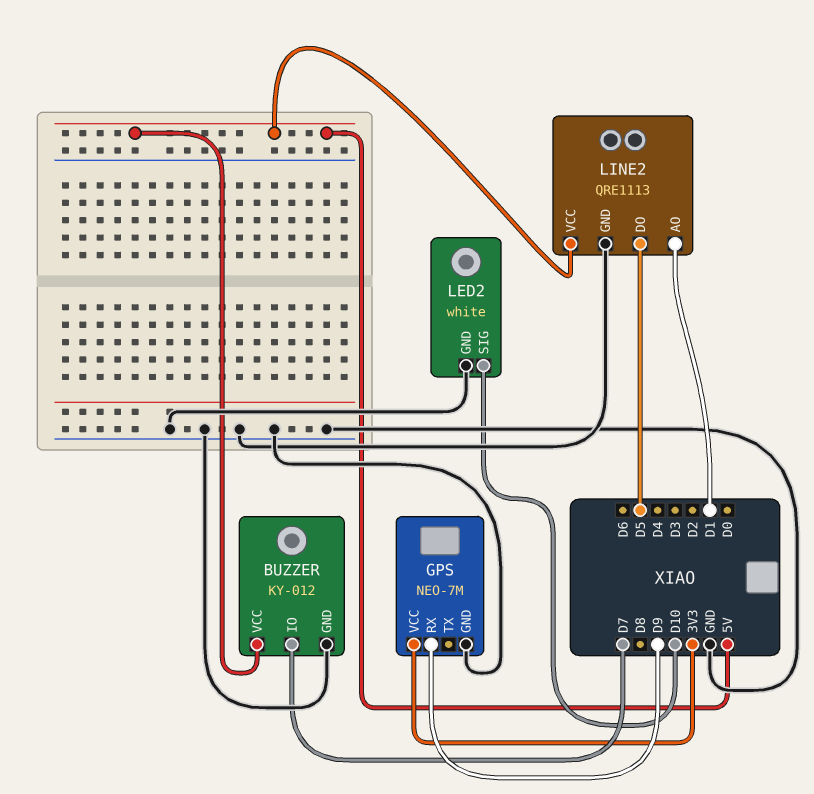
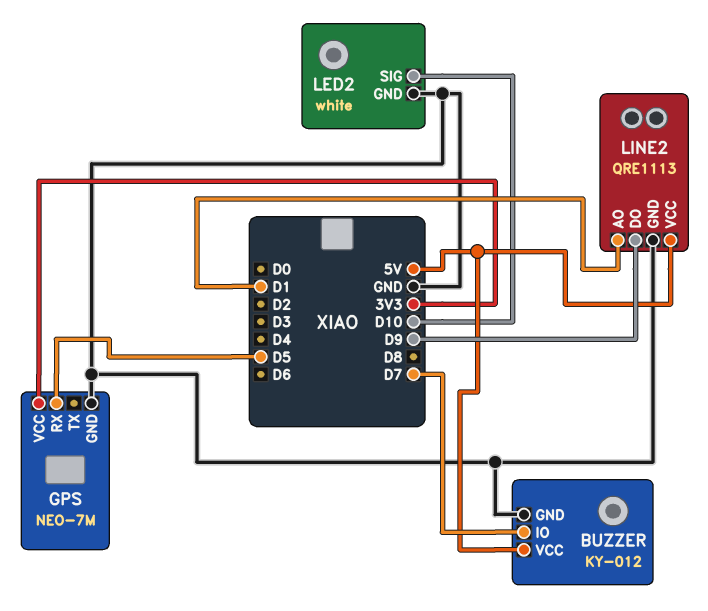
GPS pin RX: D9 -> D5
LINE2 pin DO: D5 -> D9

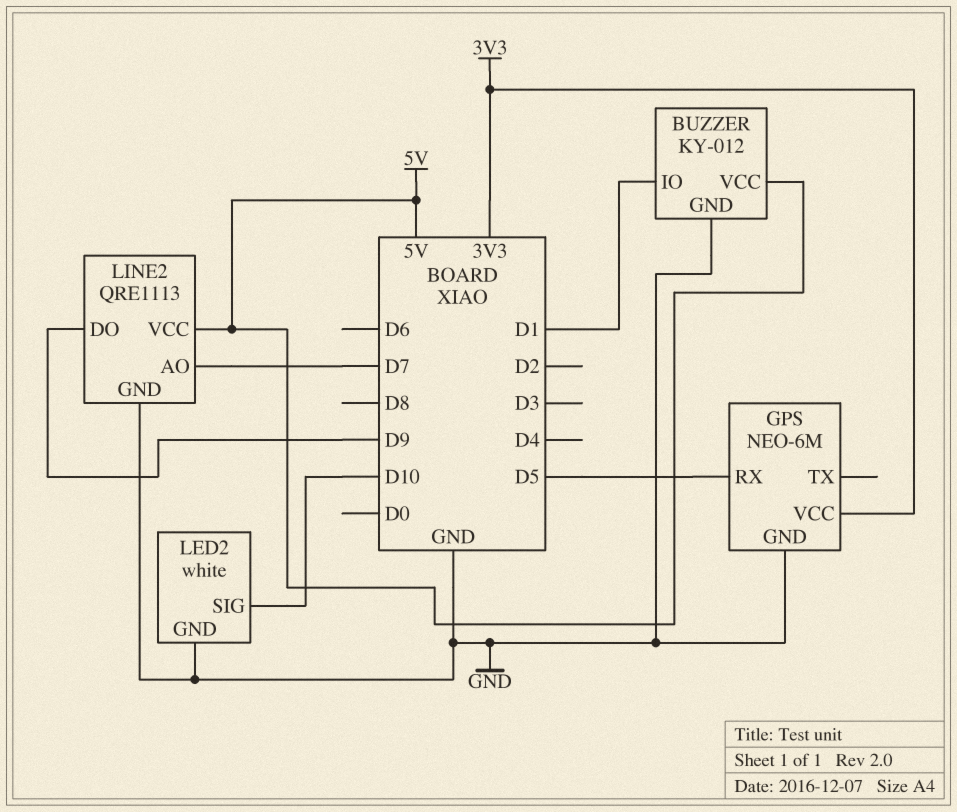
BUZZER pin IO: D7 -> D1
GPS: NEO-7M -> NEO-6M
LINE2 pin AO: D1 -> D7

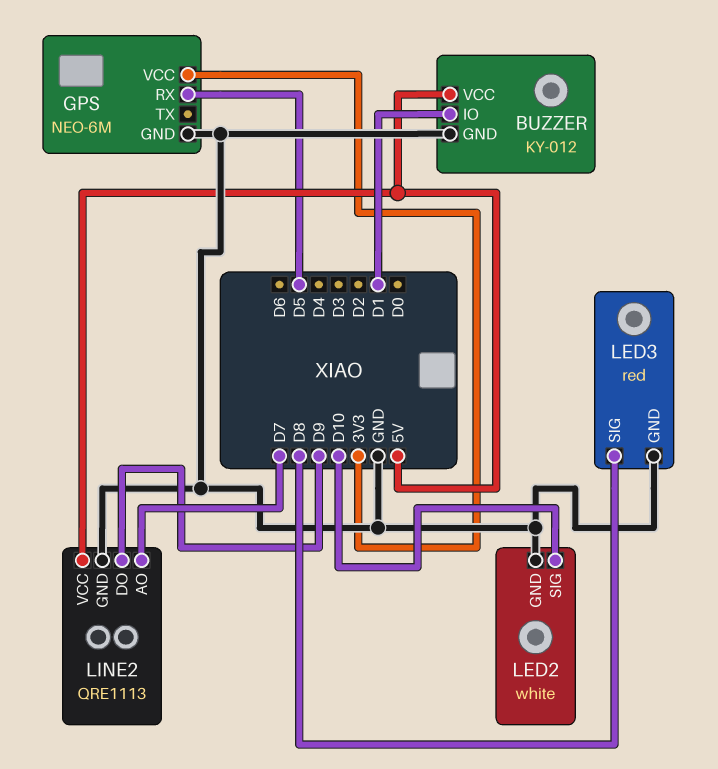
LED3: none -> red
LED3 pin GND: none -> GND
LED3 pin SIG: none -> D8

